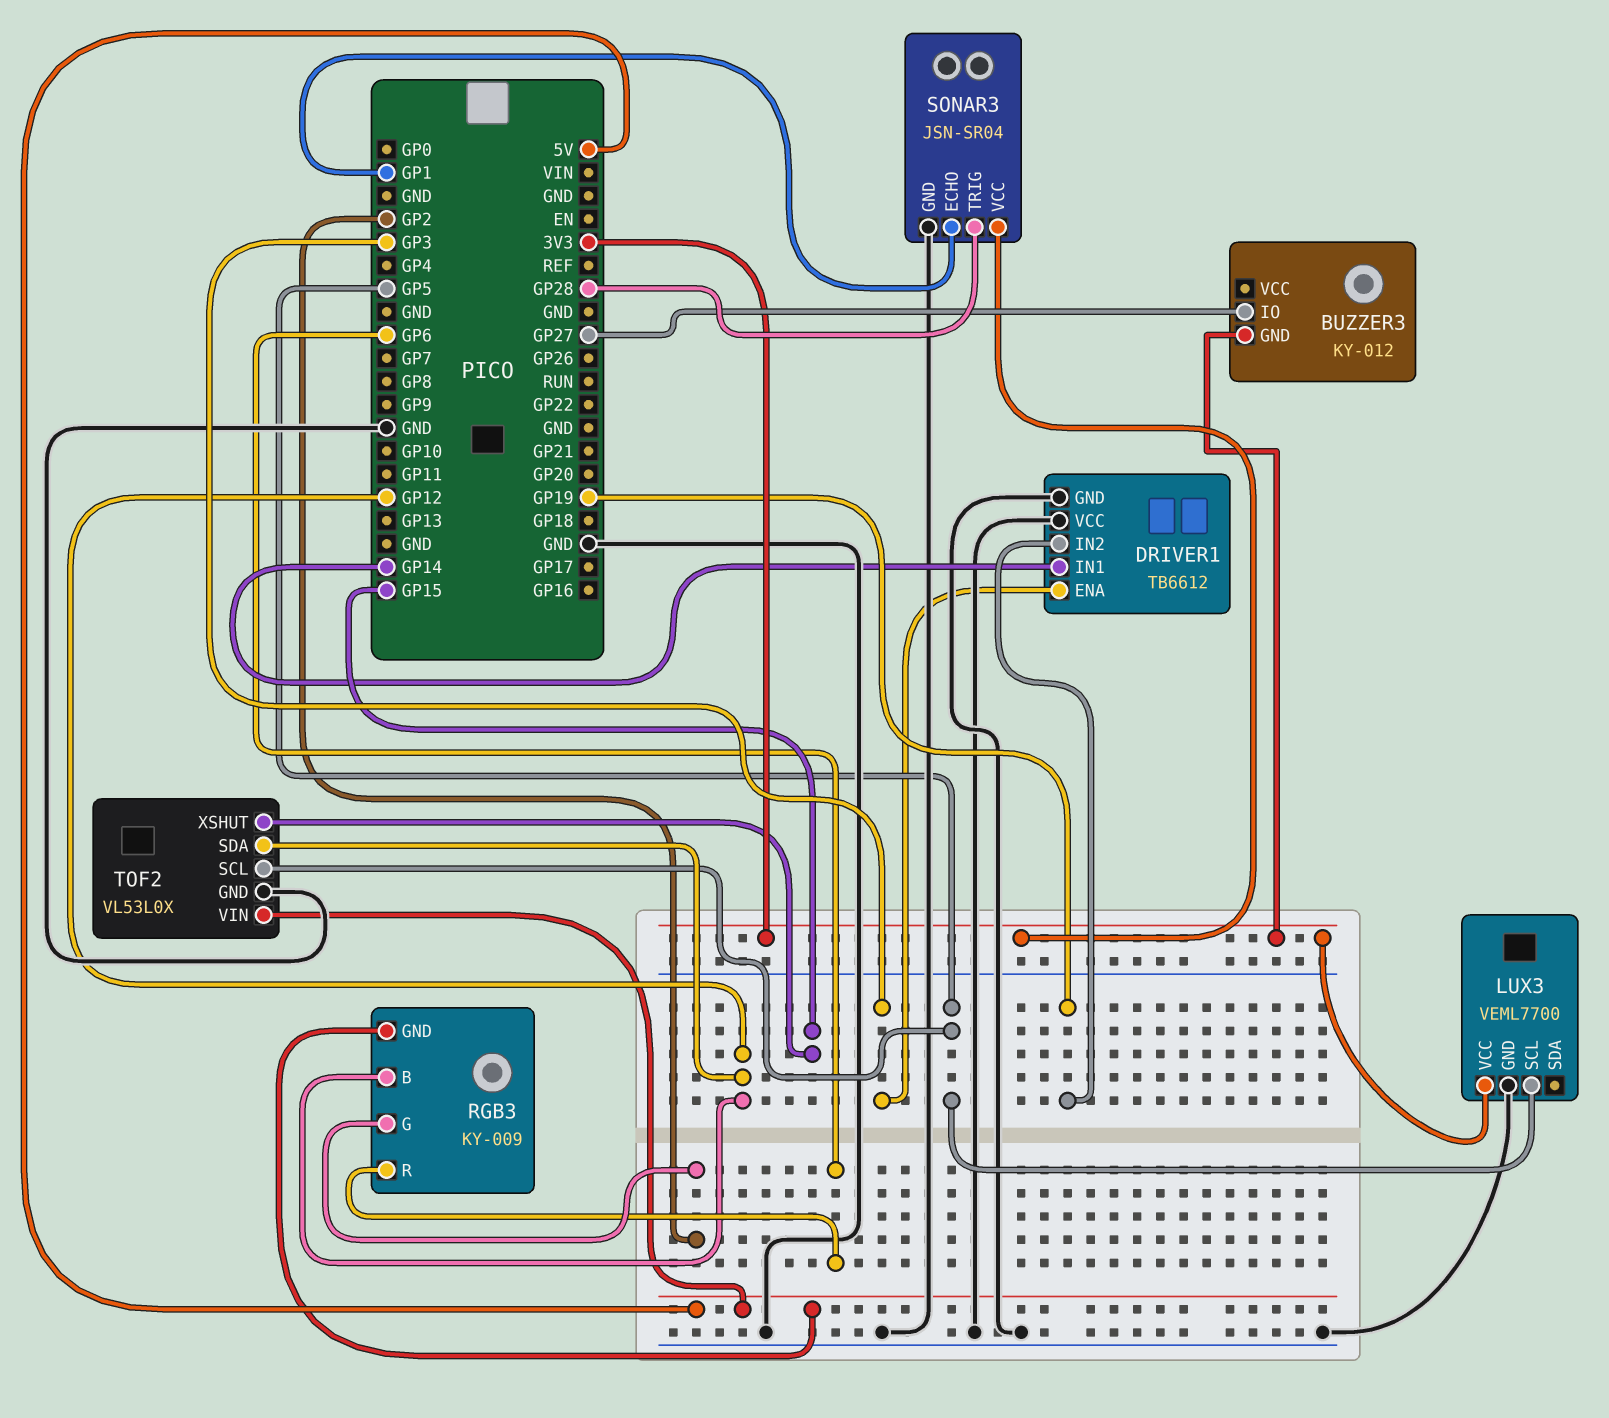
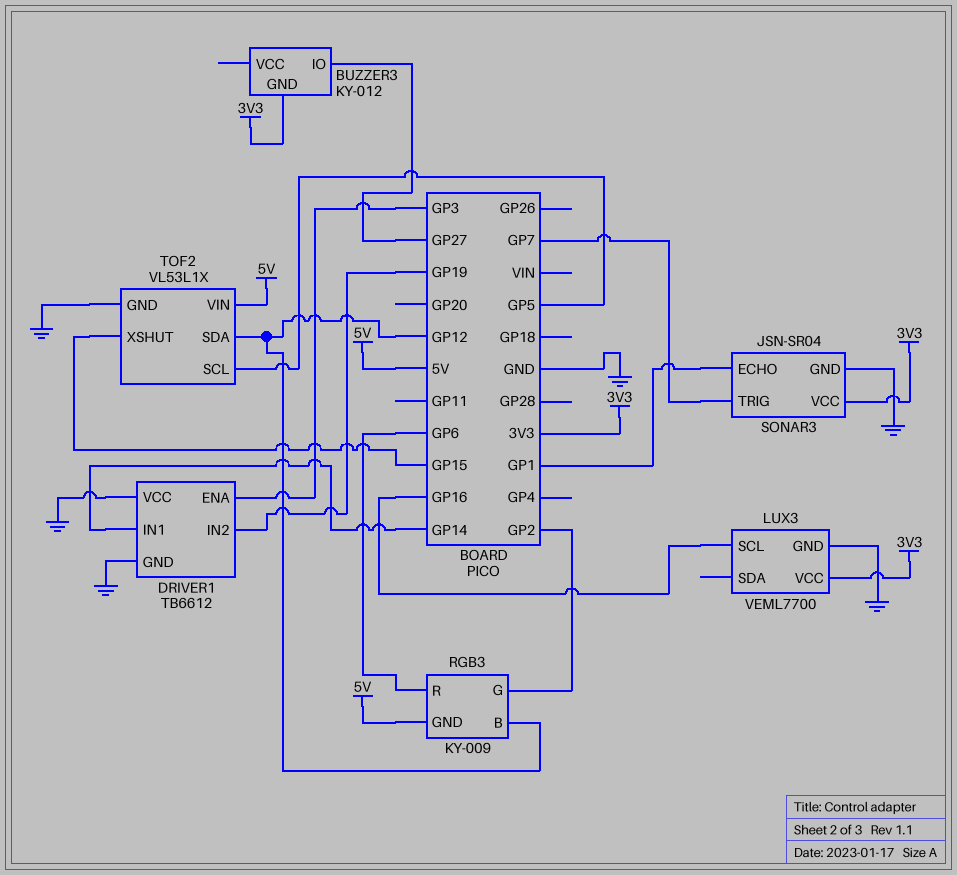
LUX3 pin SCL: GP5 -> GP16
SONAR3 pin TRIG: GP28 -> GP7
TOF2: VL53L0X -> VL53L1X

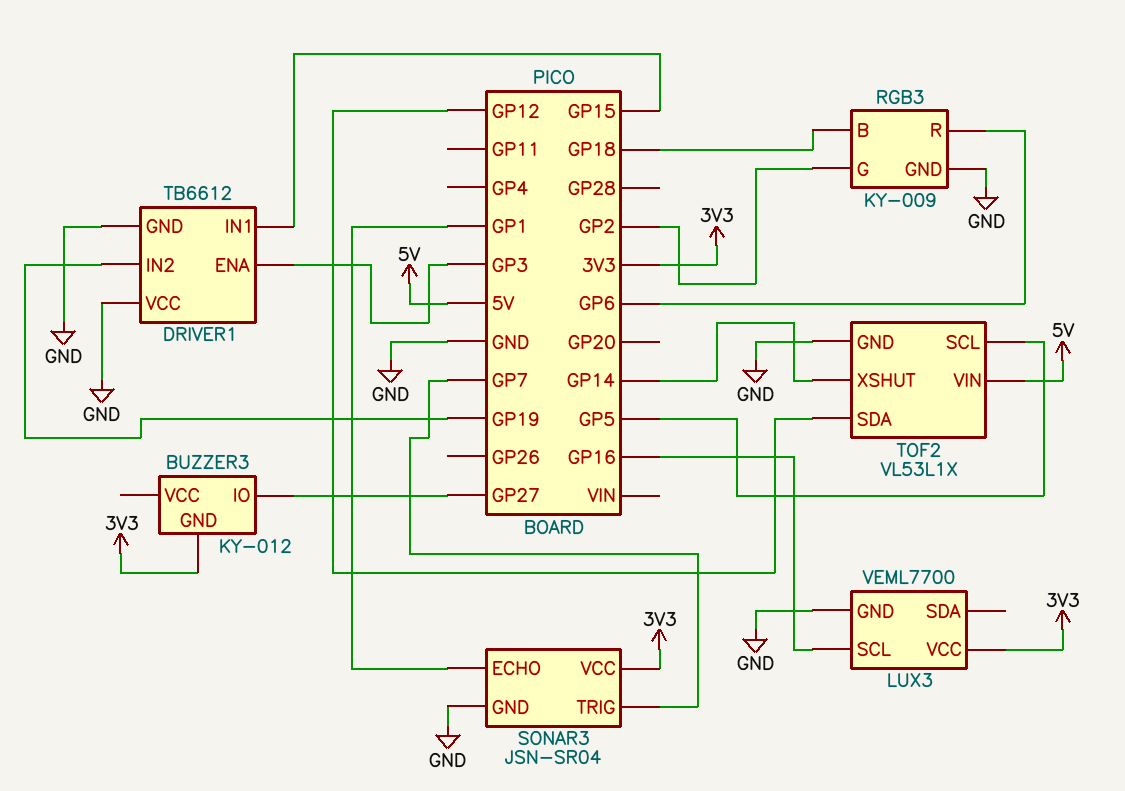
DRIVER1 pin IN1: GP14 -> GP15
RGB3 pin B: GP12 -> GP18
RGB3 pin GND: 5V -> GND
TOF2 pin XSHUT: GP15 -> GP14

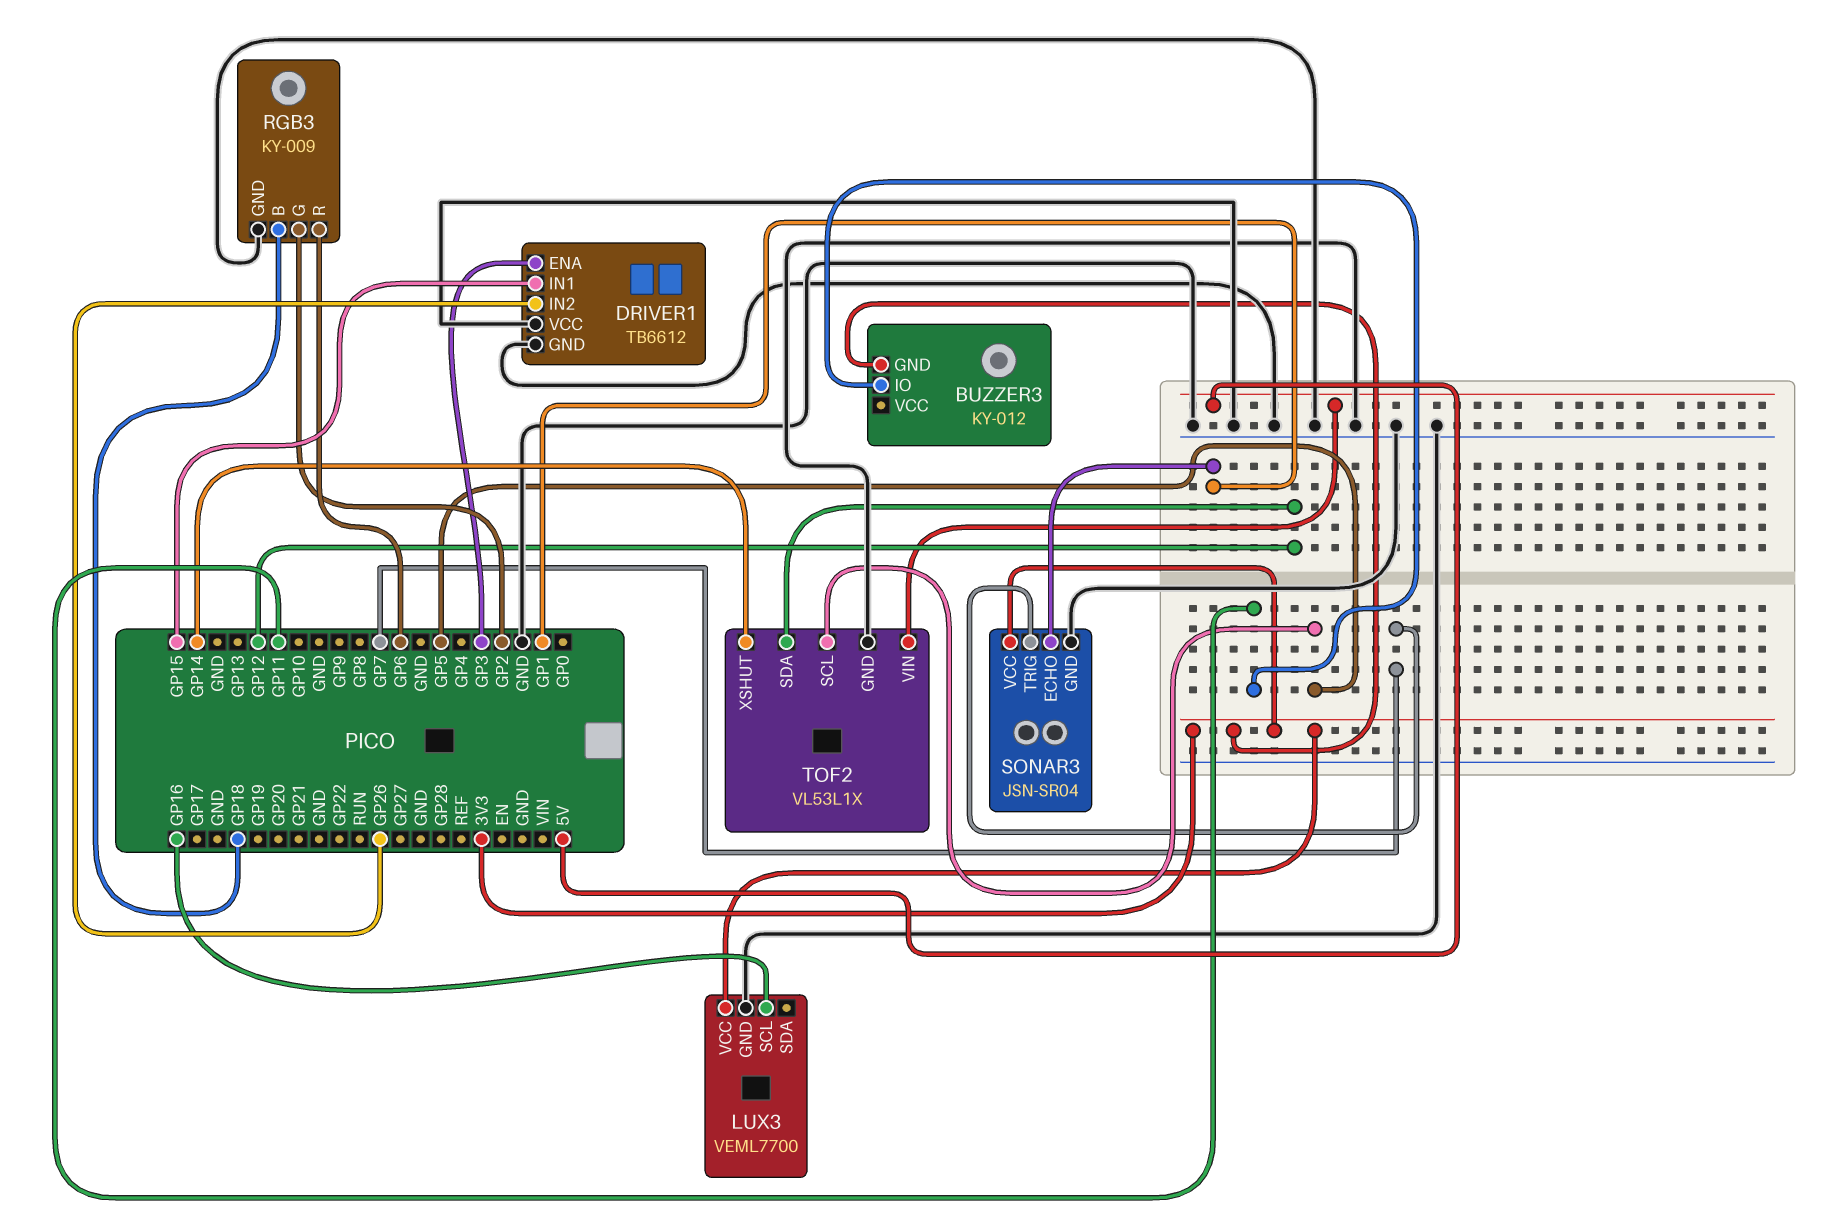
BUZZER3 pin IO: GP27 -> GP11
DRIVER1 pin IN2: GP19 -> GP26

